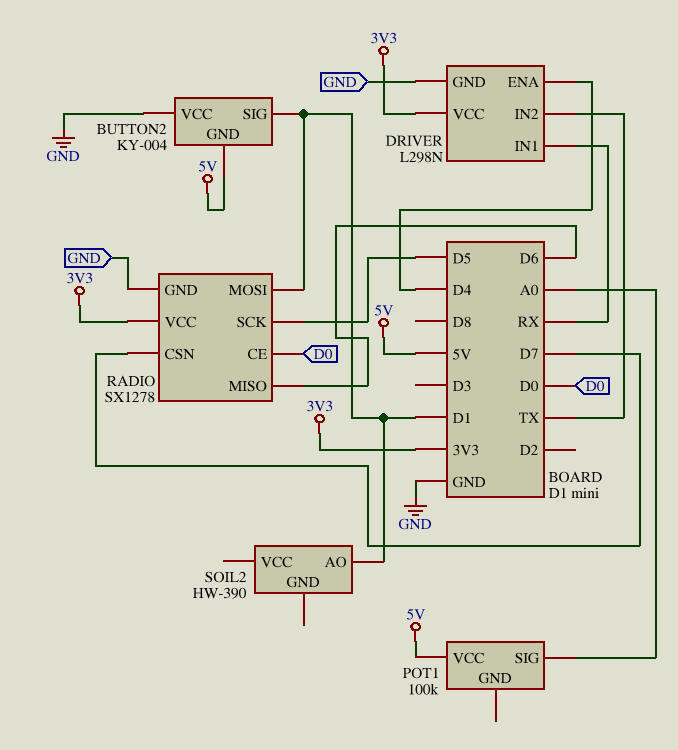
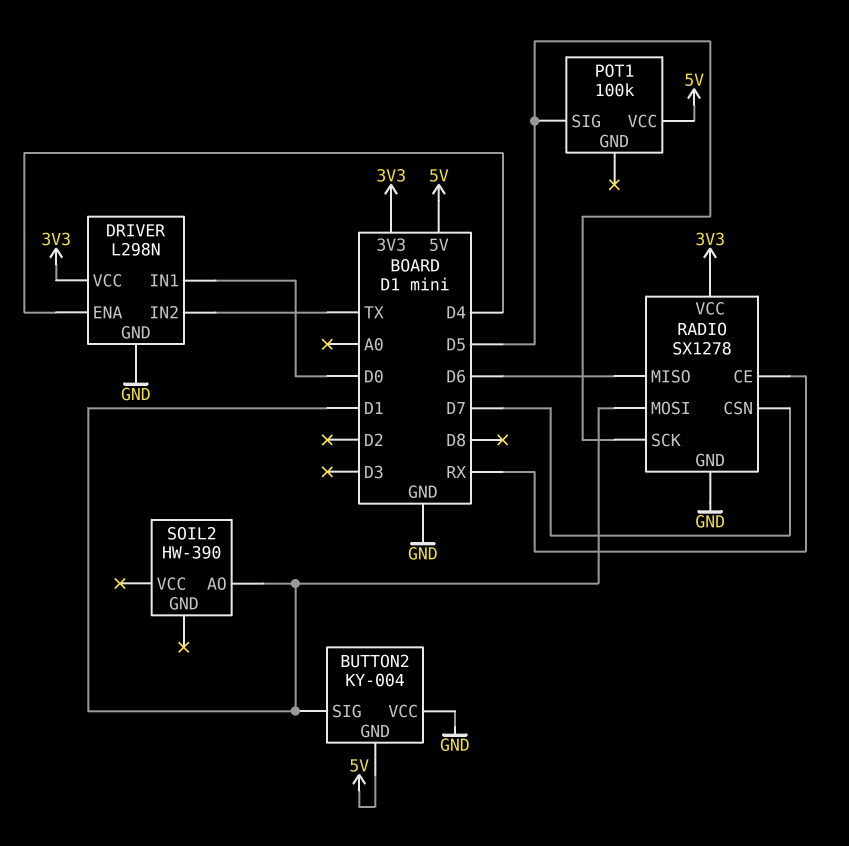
DRIVER pin IN1: RX -> D0
POT1 pin SIG: A0 -> D5
RADIO pin CE: D0 -> RX

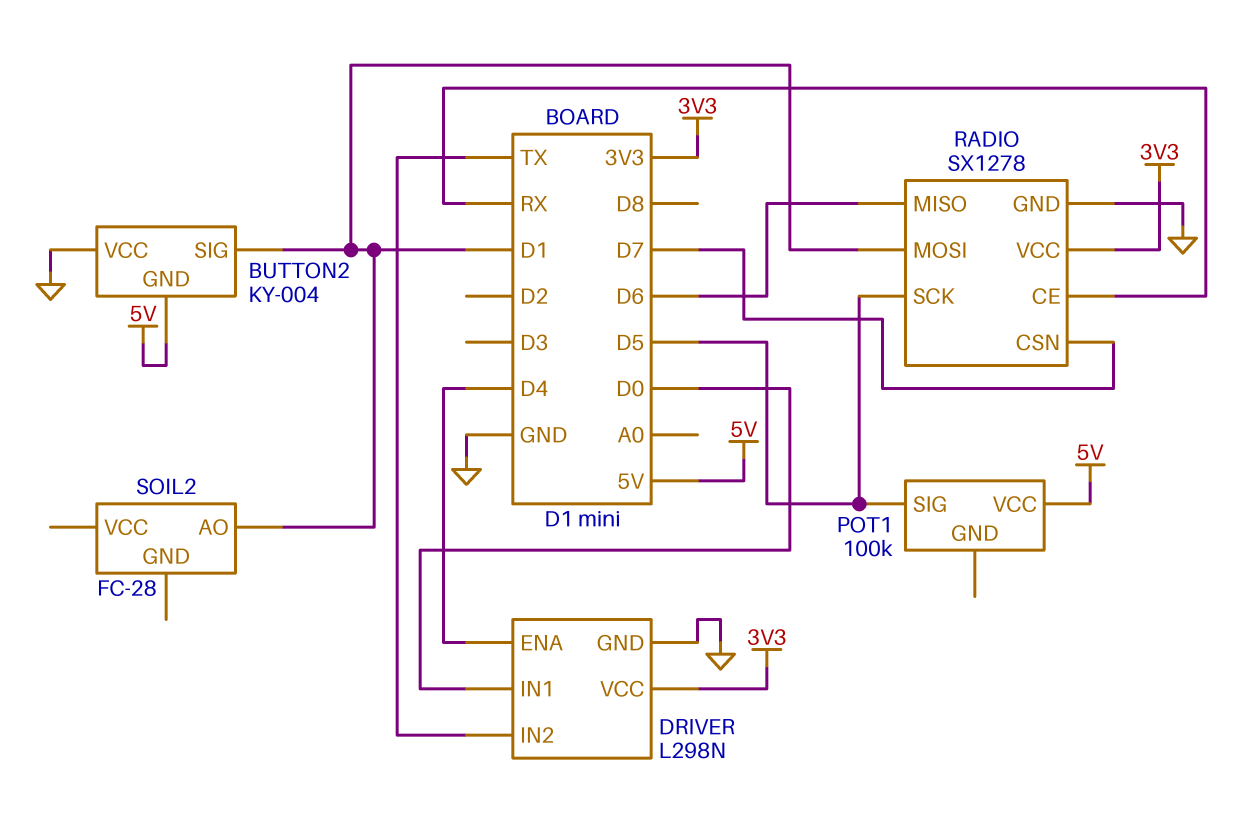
SOIL2: HW-390 -> FC-28

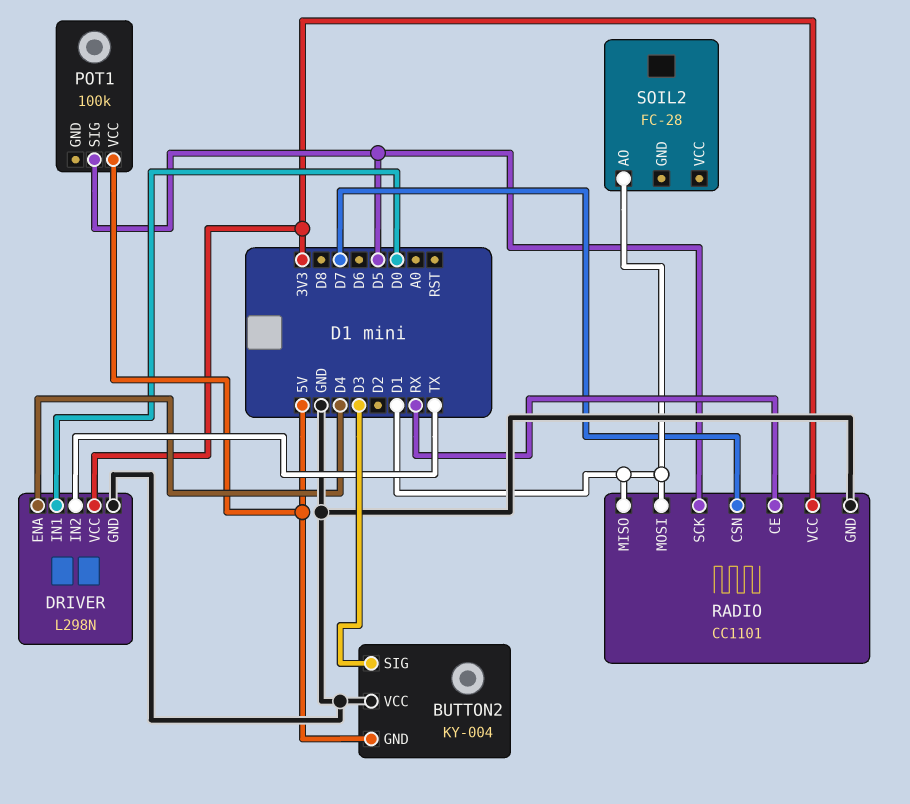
BUTTON2 pin SIG: D1 -> D3
RADIO: SX1278 -> CC1101
RADIO pin MISO: D6 -> D1

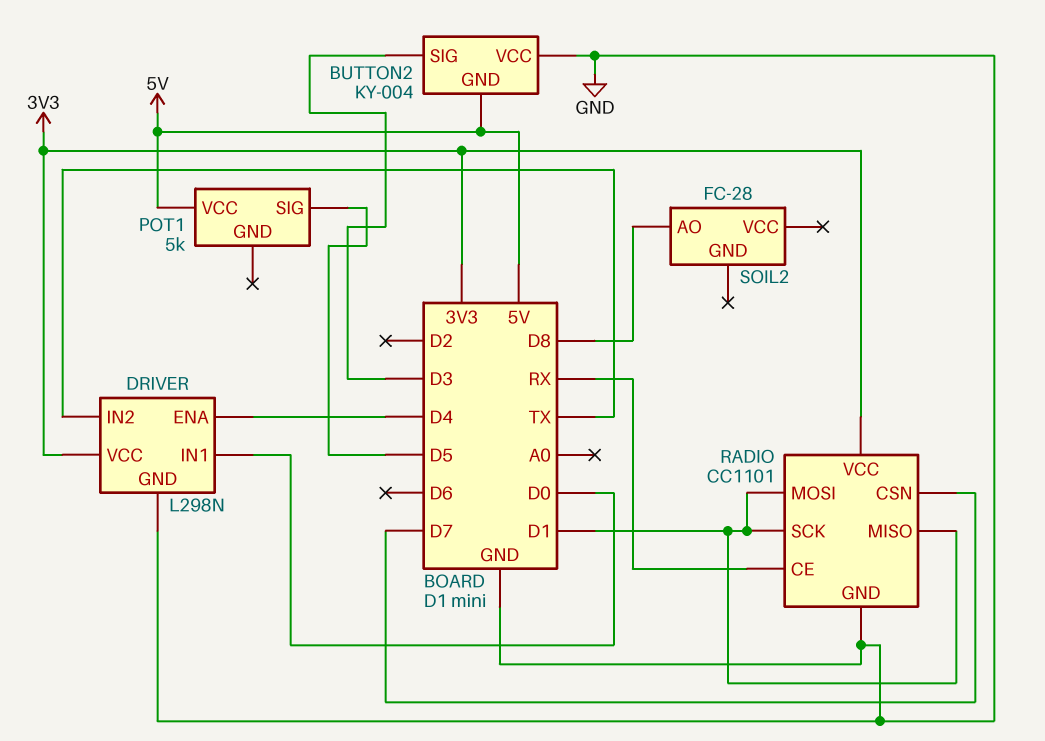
POT1: 100k -> 5k
RADIO pin SCK: D5 -> D1
SOIL2 pin AO: D1 -> D8

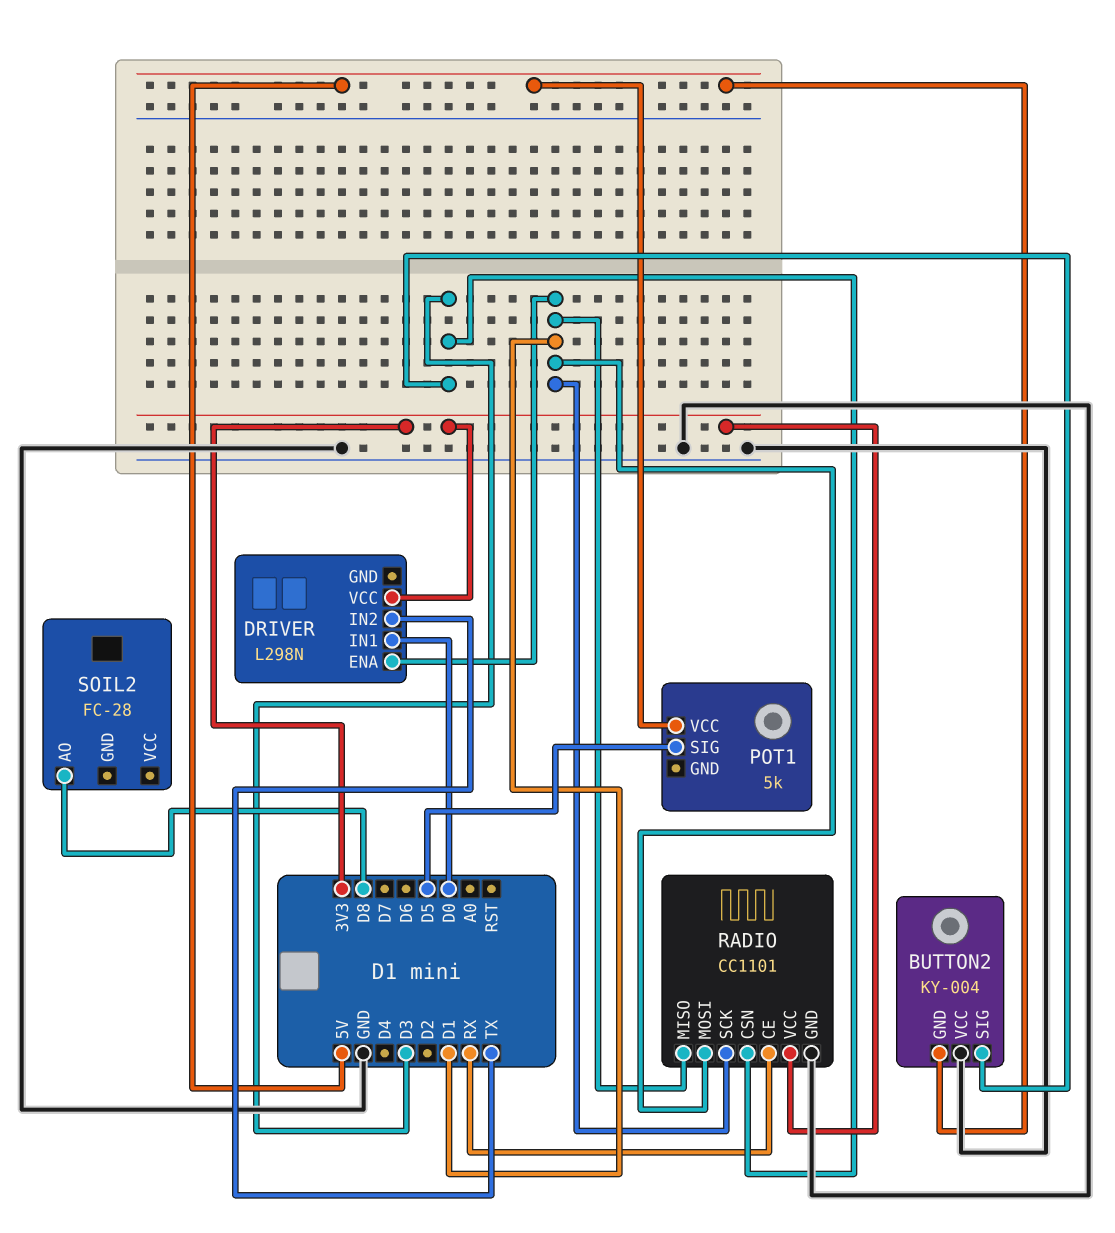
DRIVER pin ENA: D4 -> D1
DRIVER pin GND: GND -> none
RADIO pin CSN: D7 -> D3

